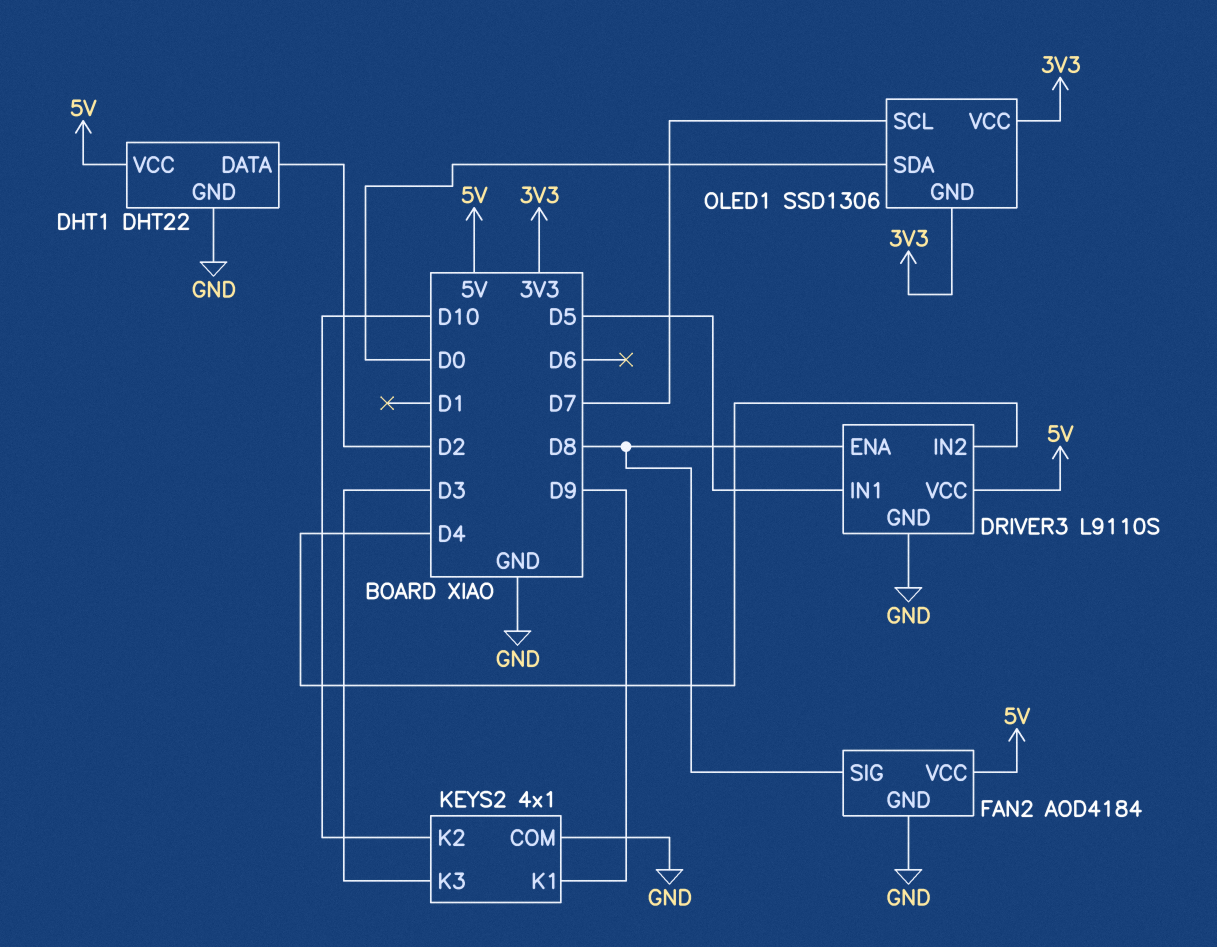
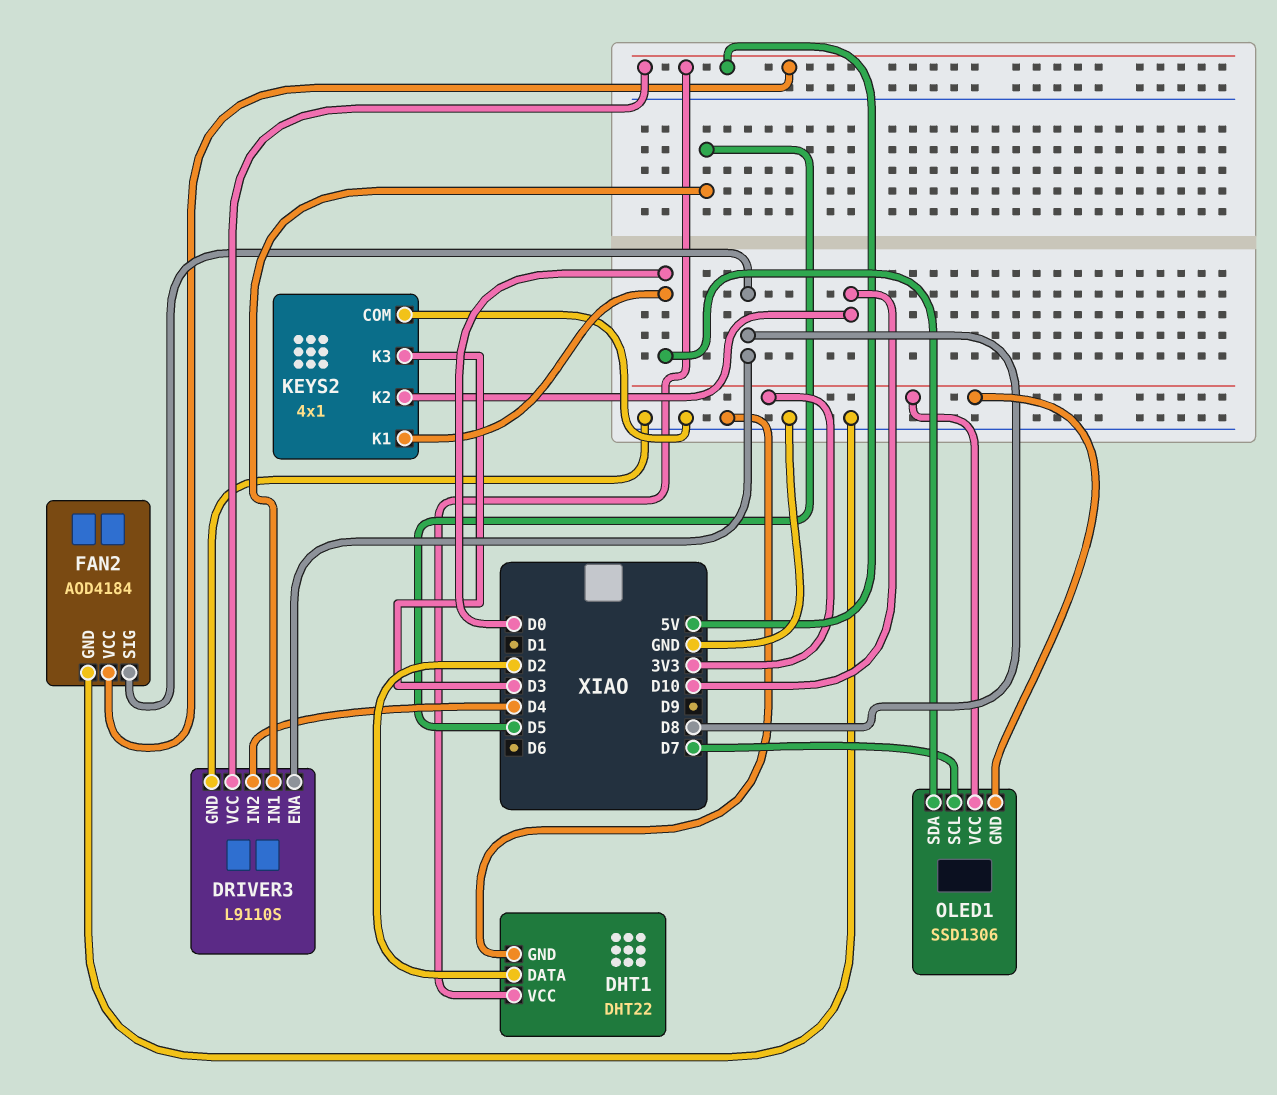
KEYS2 pin K1: D9 -> D0

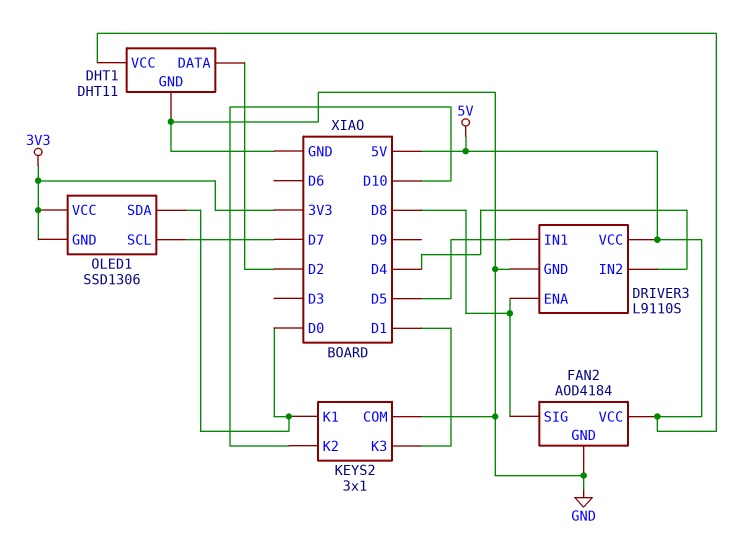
DHT1: DHT22 -> DHT11
KEYS2: 4x1 -> 3x1
KEYS2 pin K3: D3 -> D1

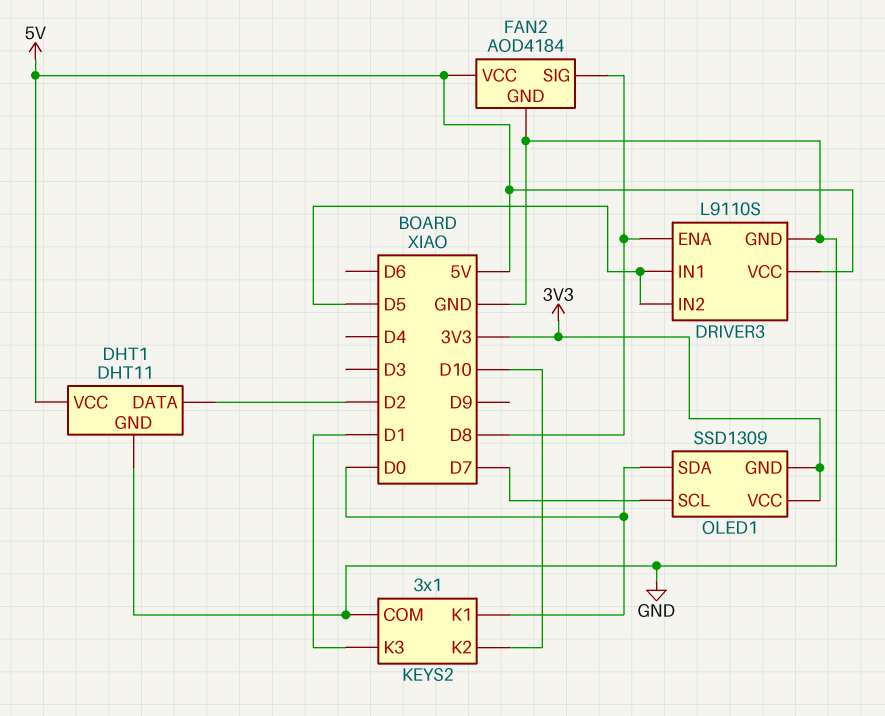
DRIVER3 pin IN2: D4 -> D5
OLED1: SSD1306 -> SSD1309

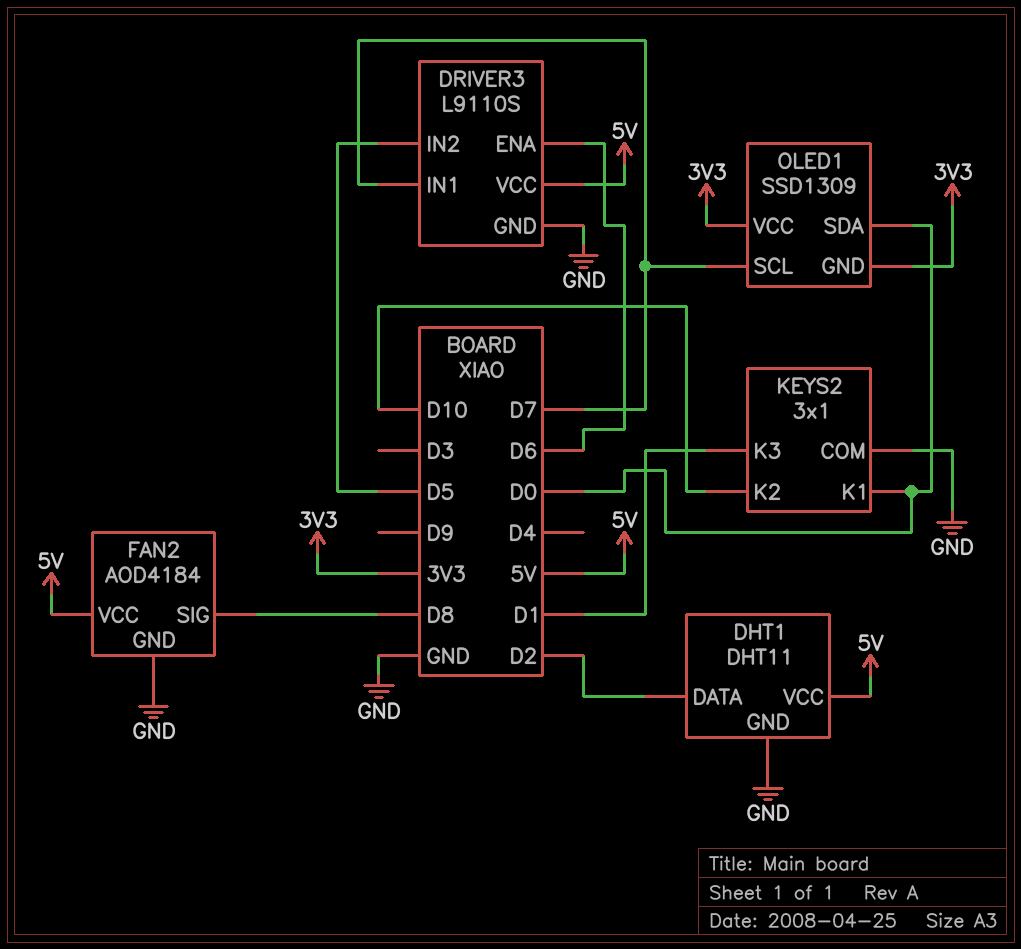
DRIVER3 pin ENA: D8 -> D6
DRIVER3 pin IN1: D5 -> D7

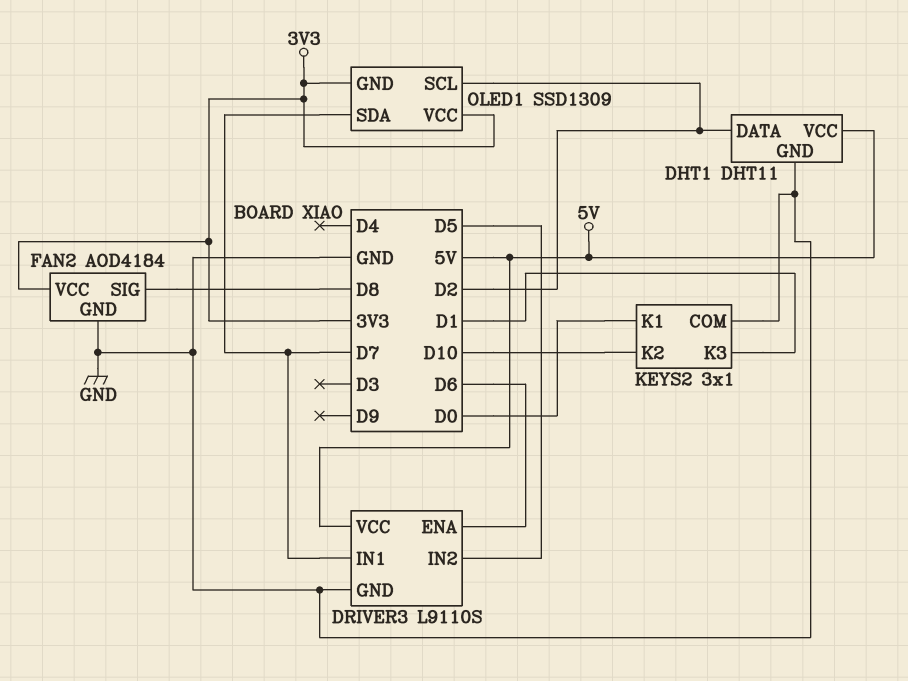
FAN2 pin VCC: 5V -> 3V3
OLED1 pin SCL: D7 -> D2
OLED1 pin SDA: D0 -> D7

